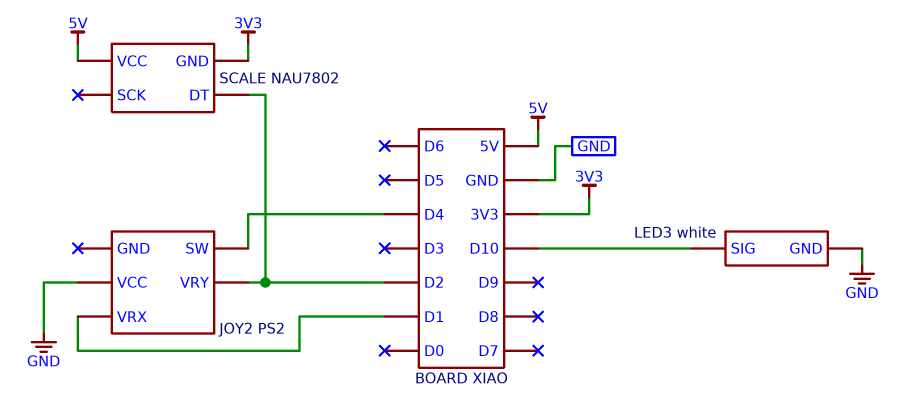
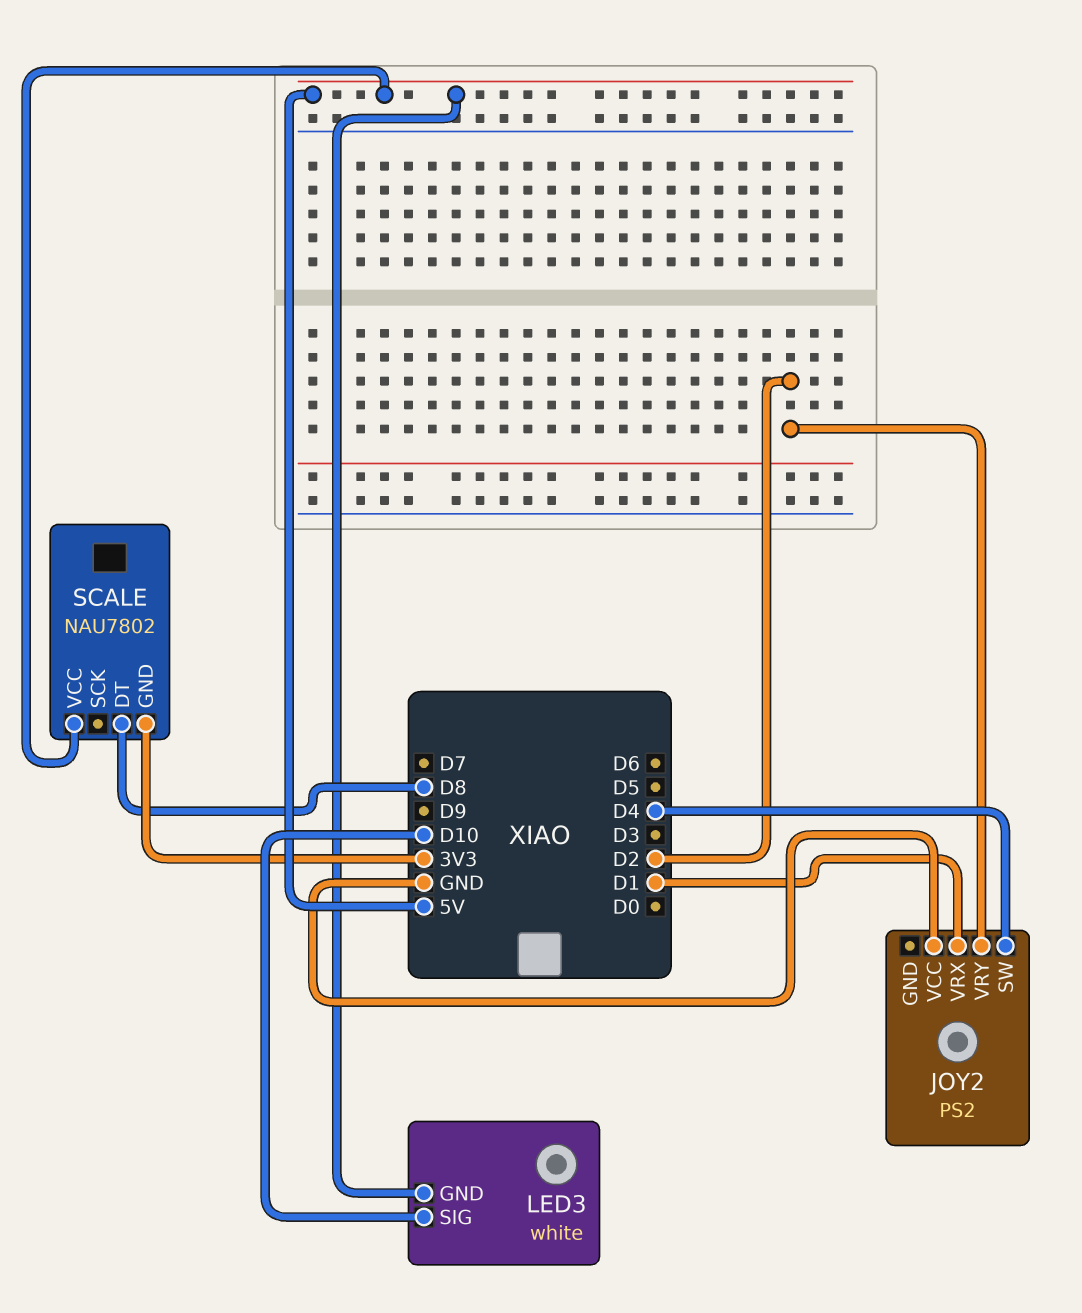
LED3 pin GND: GND -> 5V
SCALE pin DT: D2 -> D8

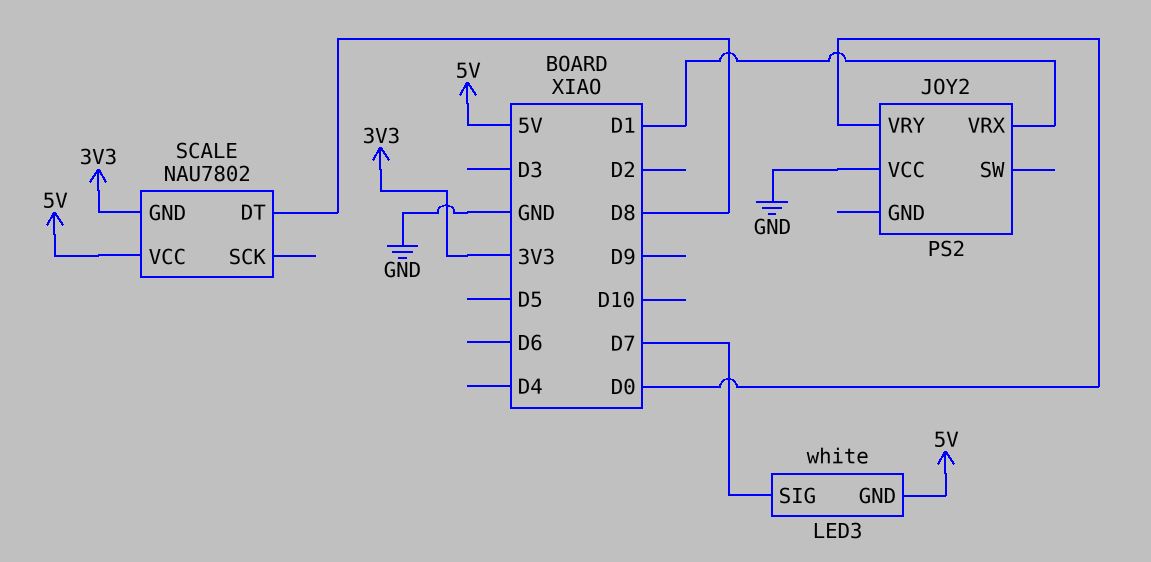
JOY2 pin SW: D4 -> none
JOY2 pin VRY: D2 -> D0
LED3 pin SIG: D10 -> D7

